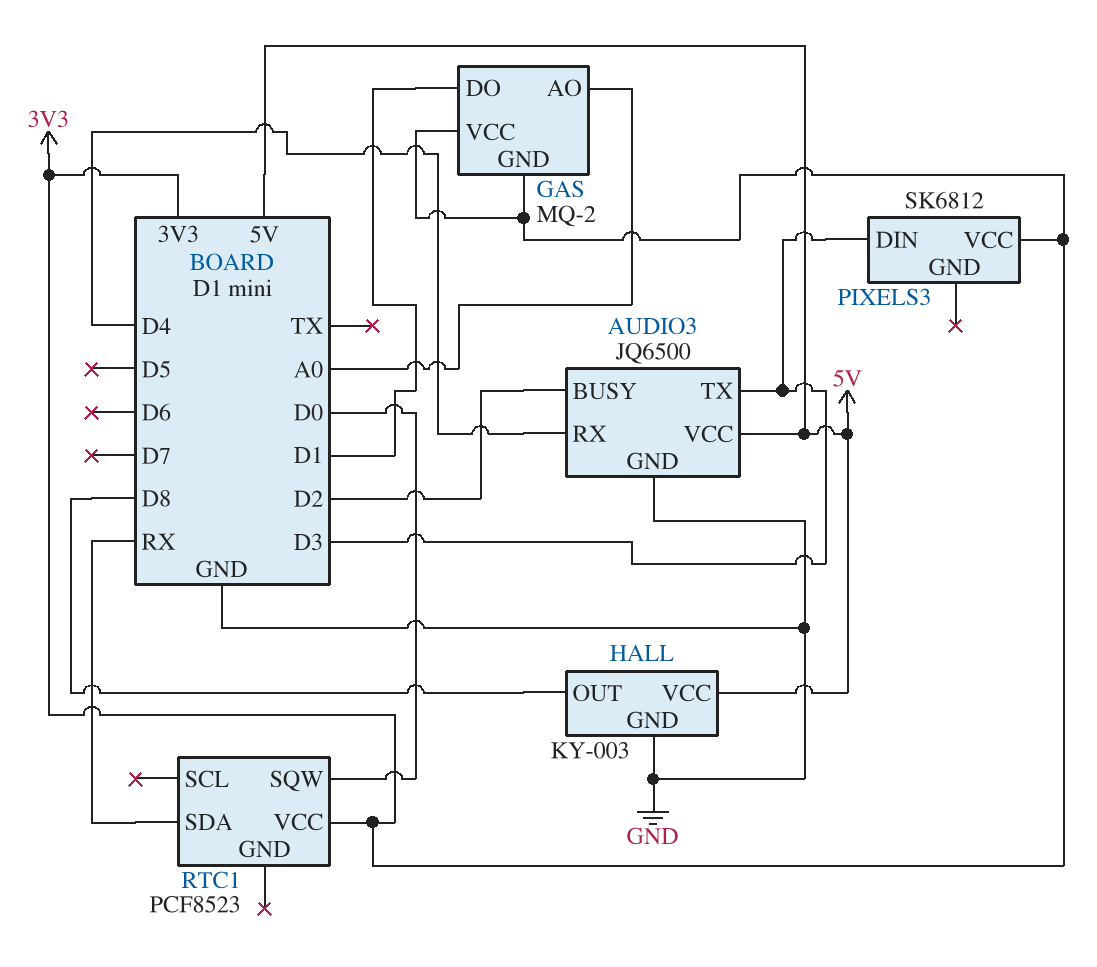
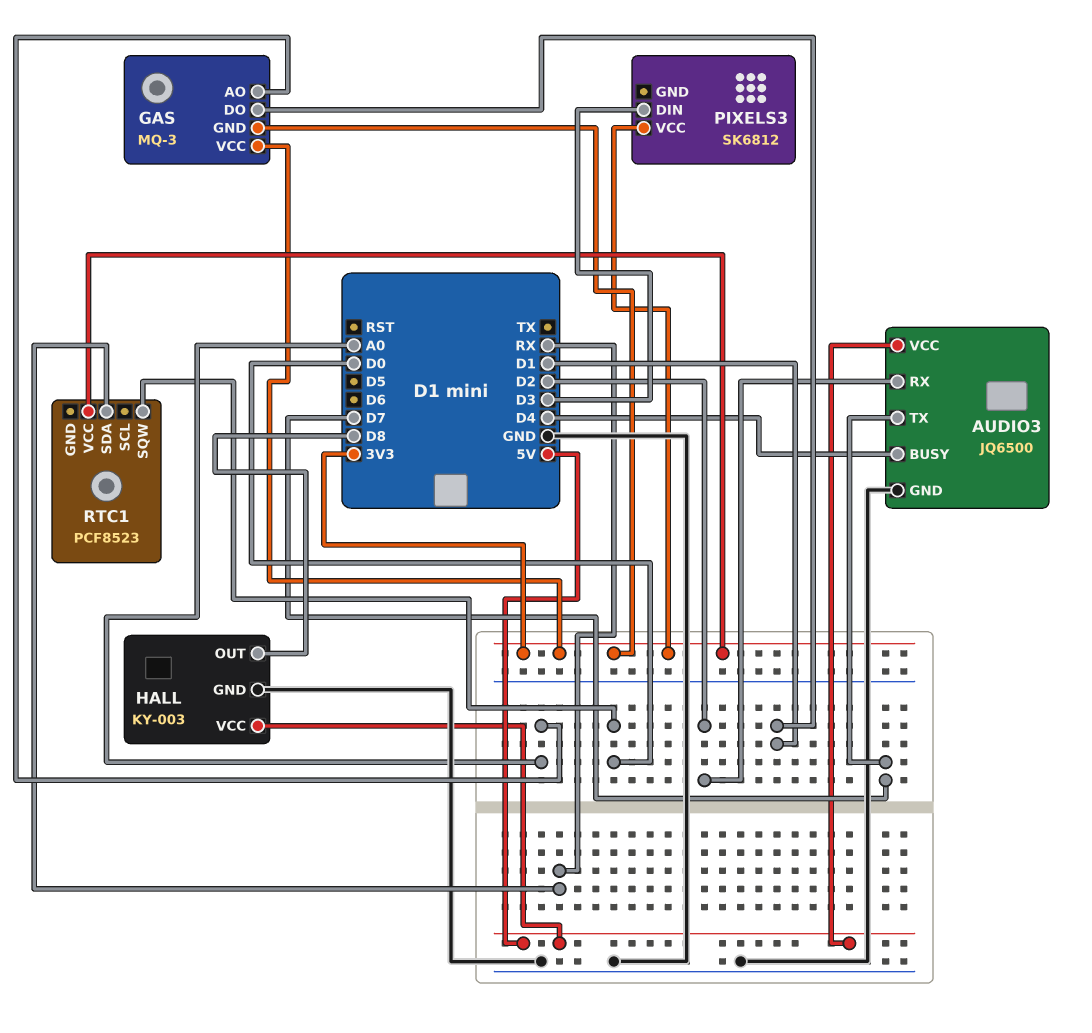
AUDIO3 pin BUSY: D2 -> D4
AUDIO3 pin RX: D4 -> D2
AUDIO3 pin TX: D3 -> D7
GAS: MQ-2 -> MQ-3

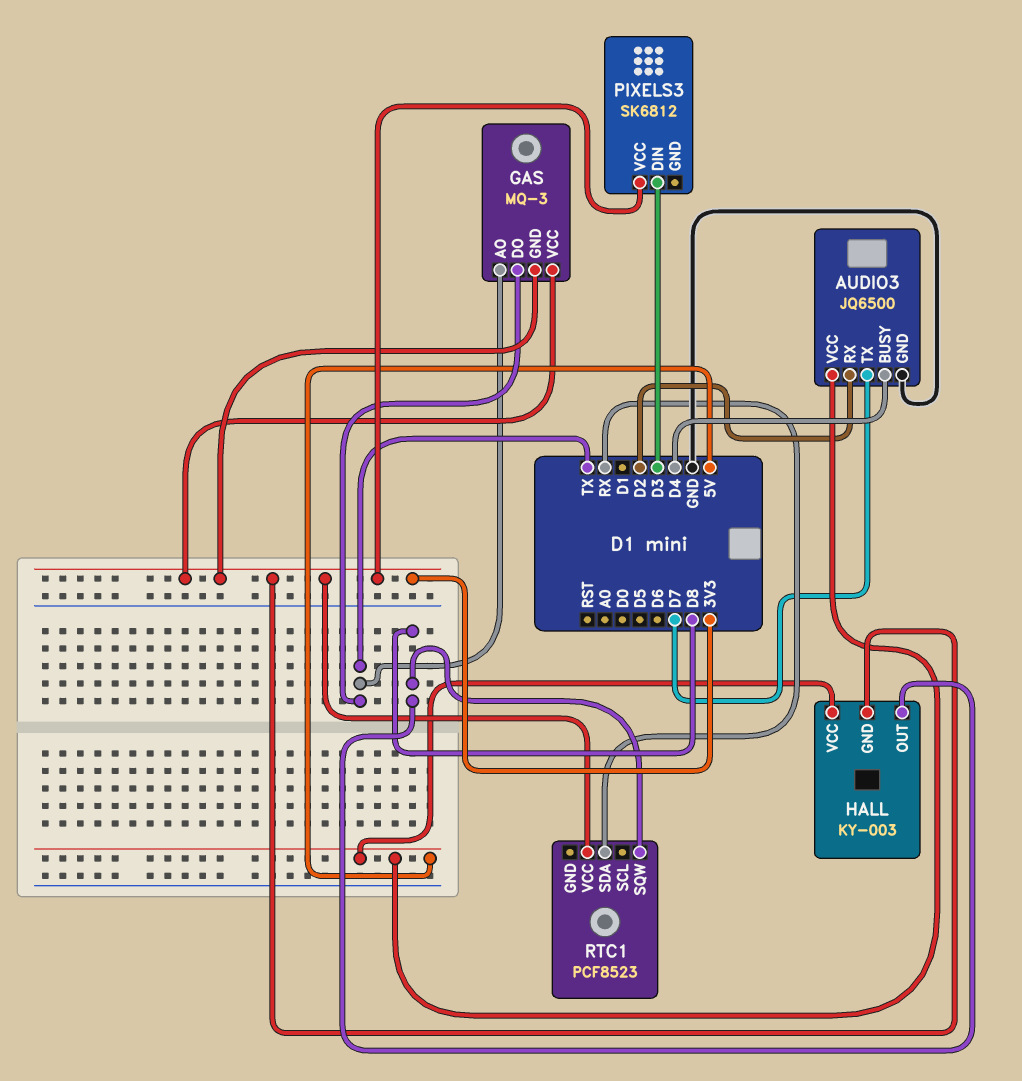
GAS pin AO: A0 -> TX
GAS pin DO: D1 -> TX
HALL pin GND: GND -> 3V3
RTC1 pin SQW: D0 -> D8

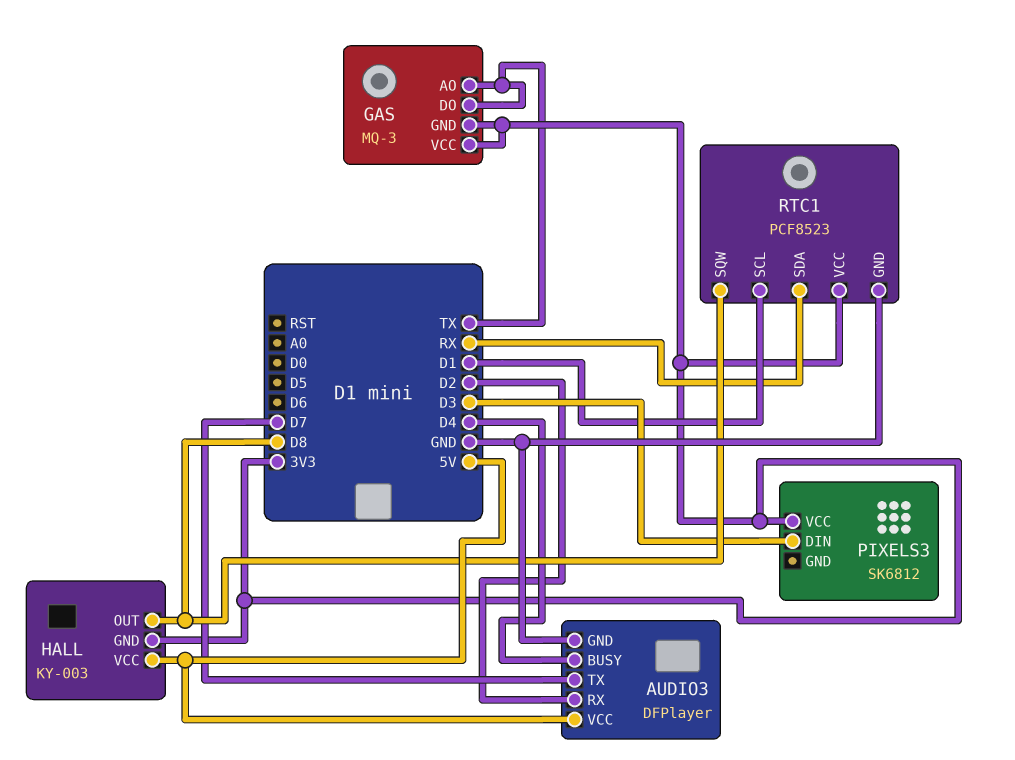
AUDIO3: JQ6500 -> DFPlayer
RTC1 pin GND: none -> GND
RTC1 pin SCL: none -> D1

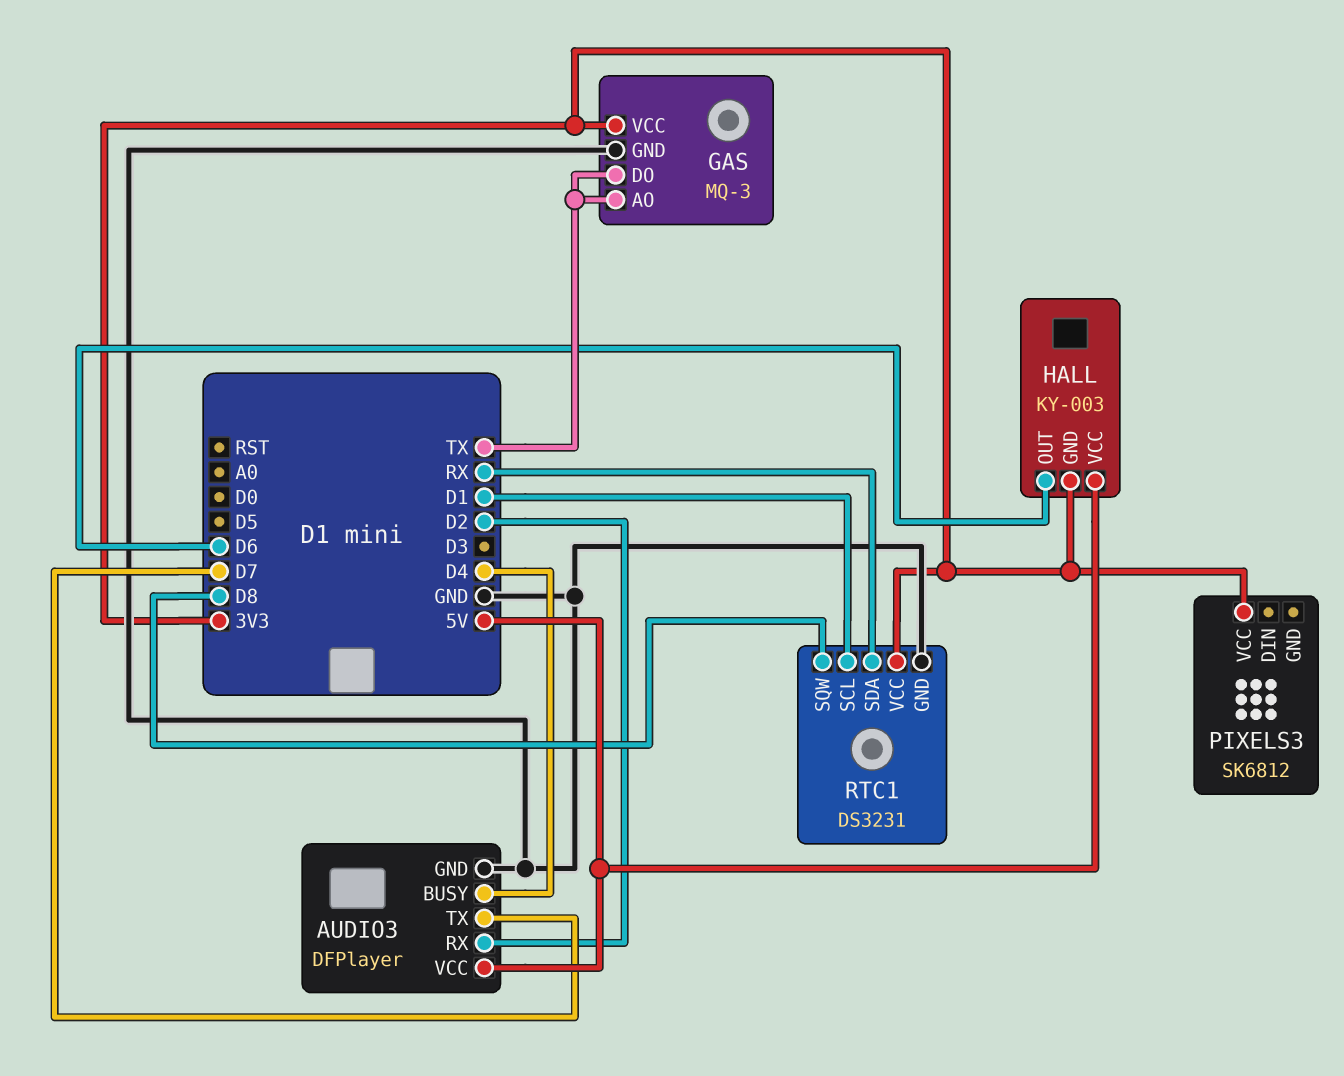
GAS pin GND: 3V3 -> GND
HALL pin OUT: D8 -> D6
PIXELS3 pin DIN: D3 -> none
RTC1: PCF8523 -> DS3231

